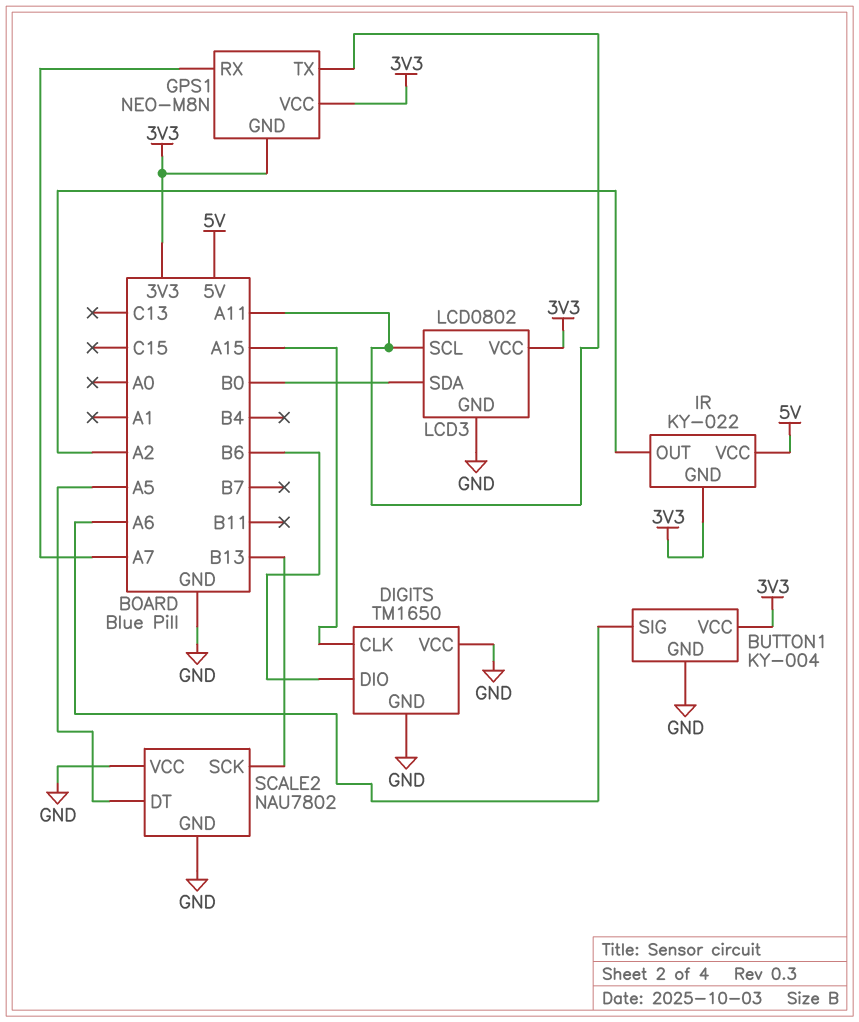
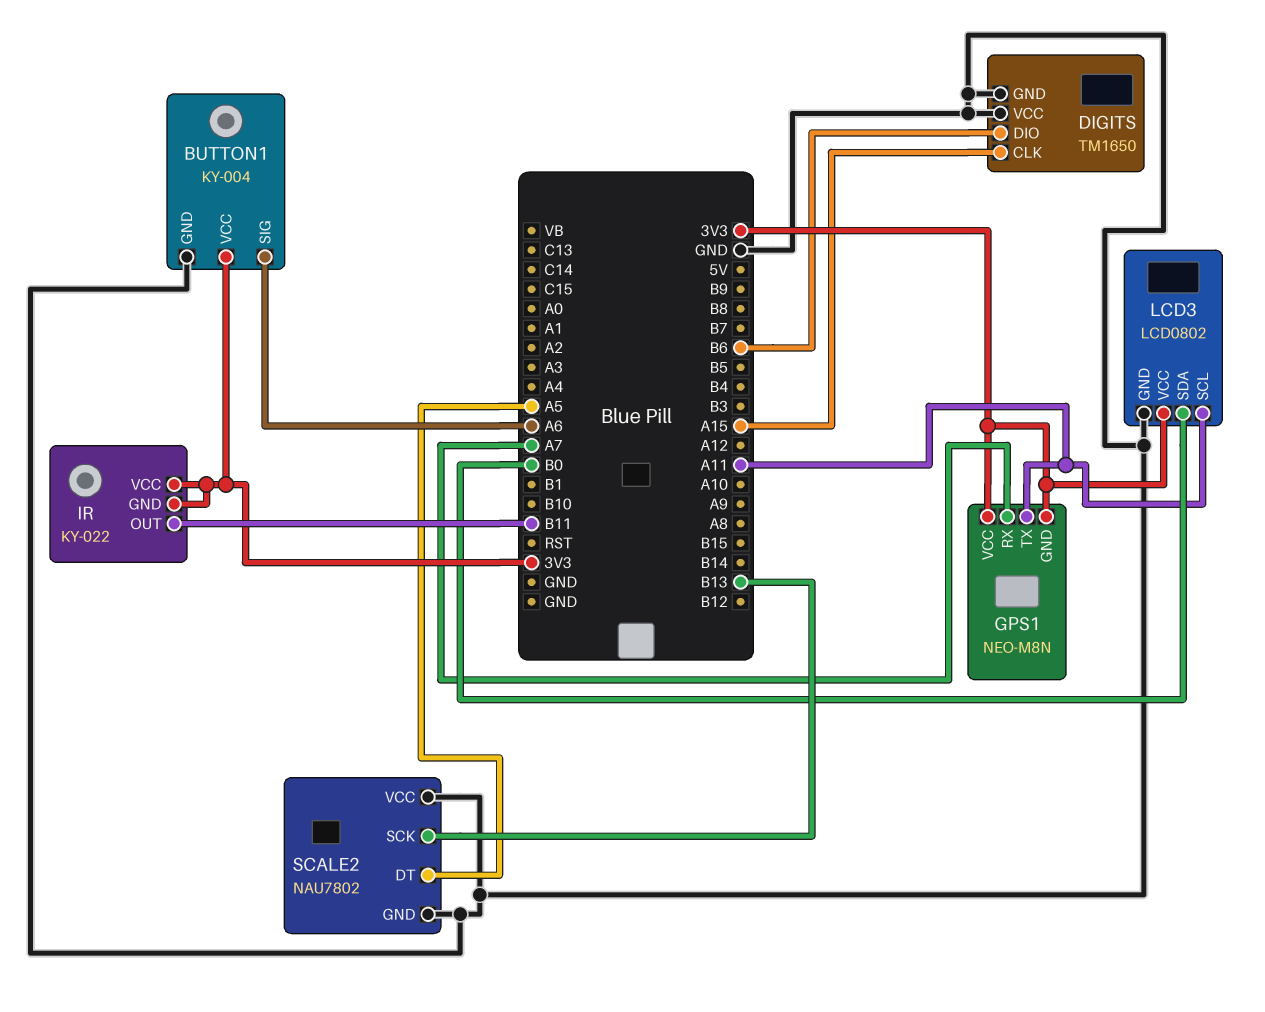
IR pin OUT: A2 -> B11
IR pin VCC: 5V -> 3V3

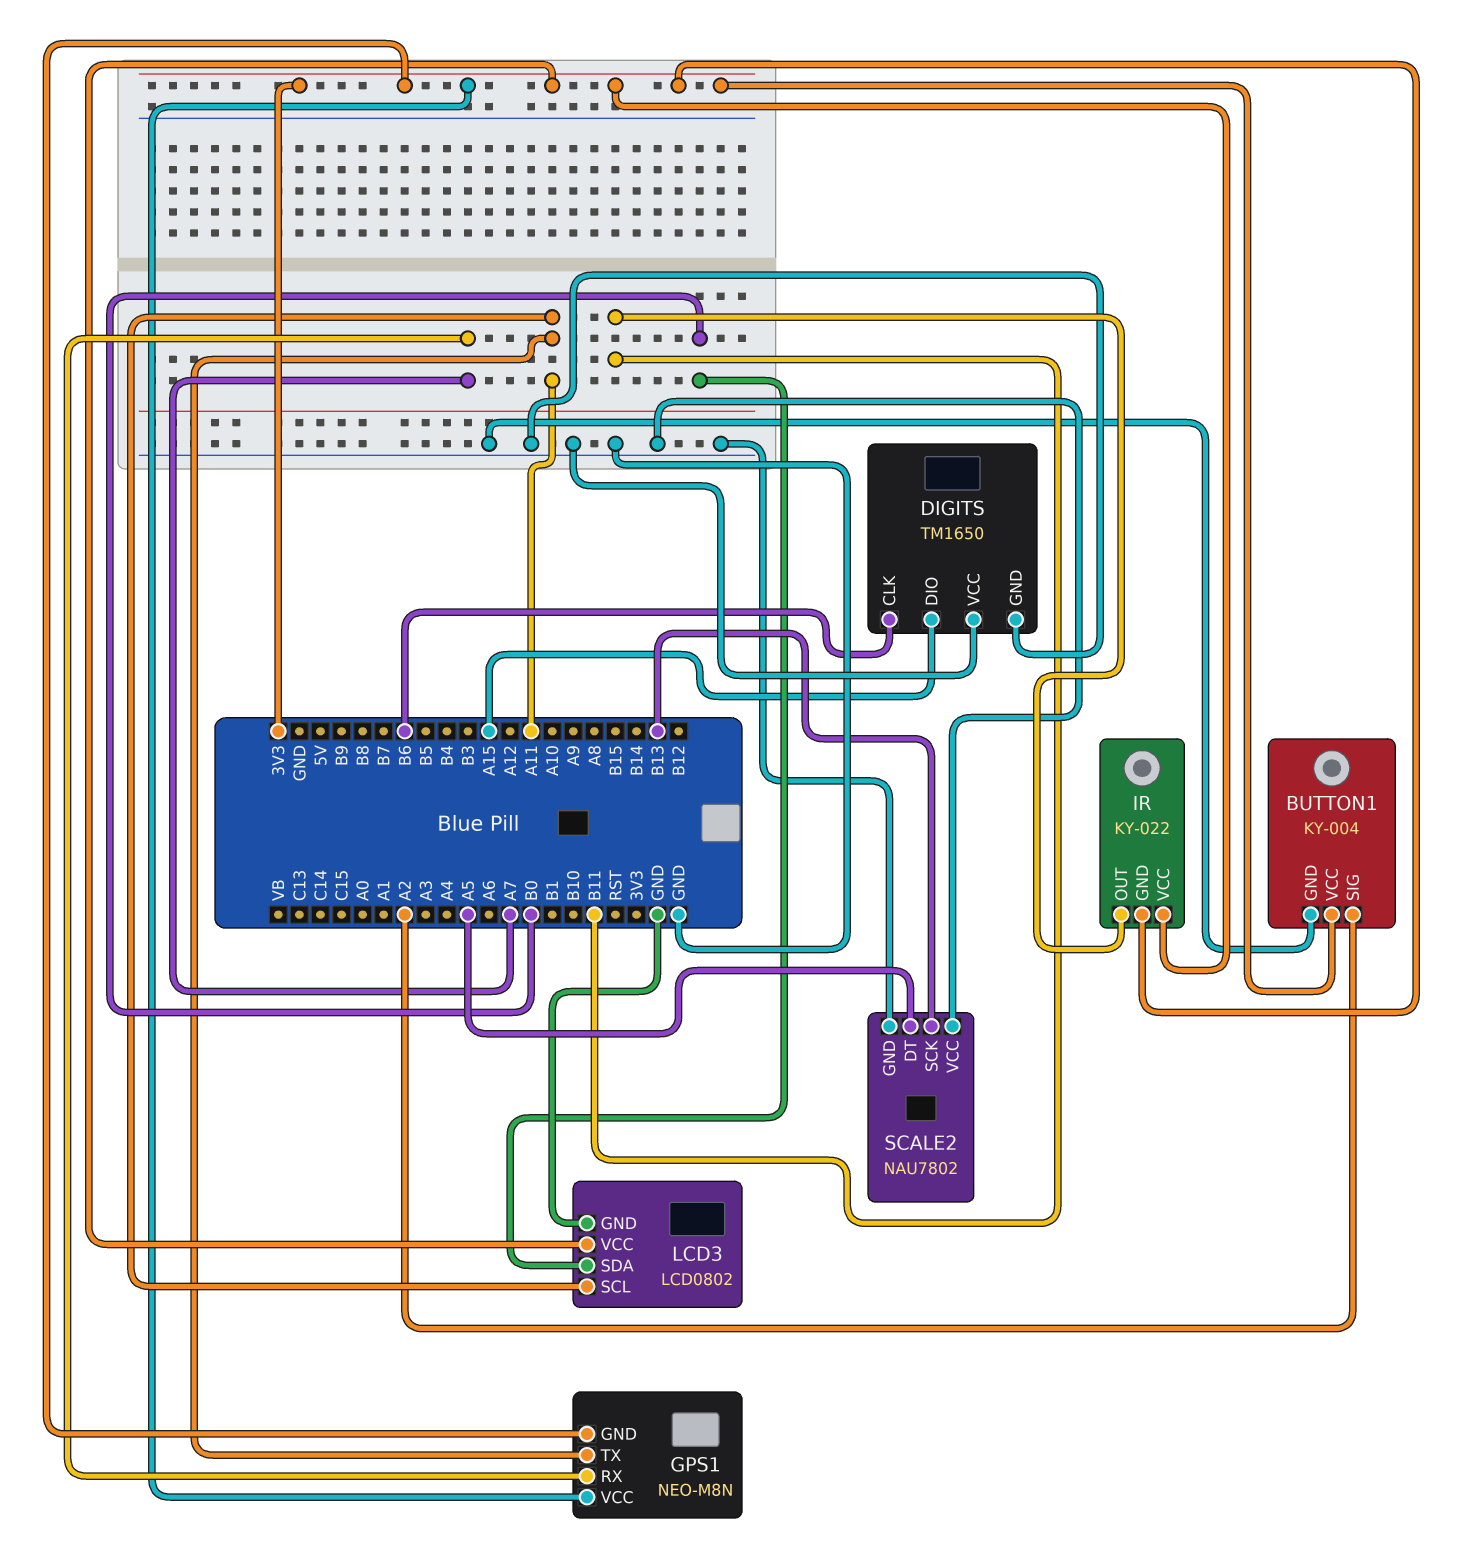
BUTTON1 pin SIG: A6 -> A2
DIGITS pin CLK: A15 -> B6
DIGITS pin DIO: B6 -> A15

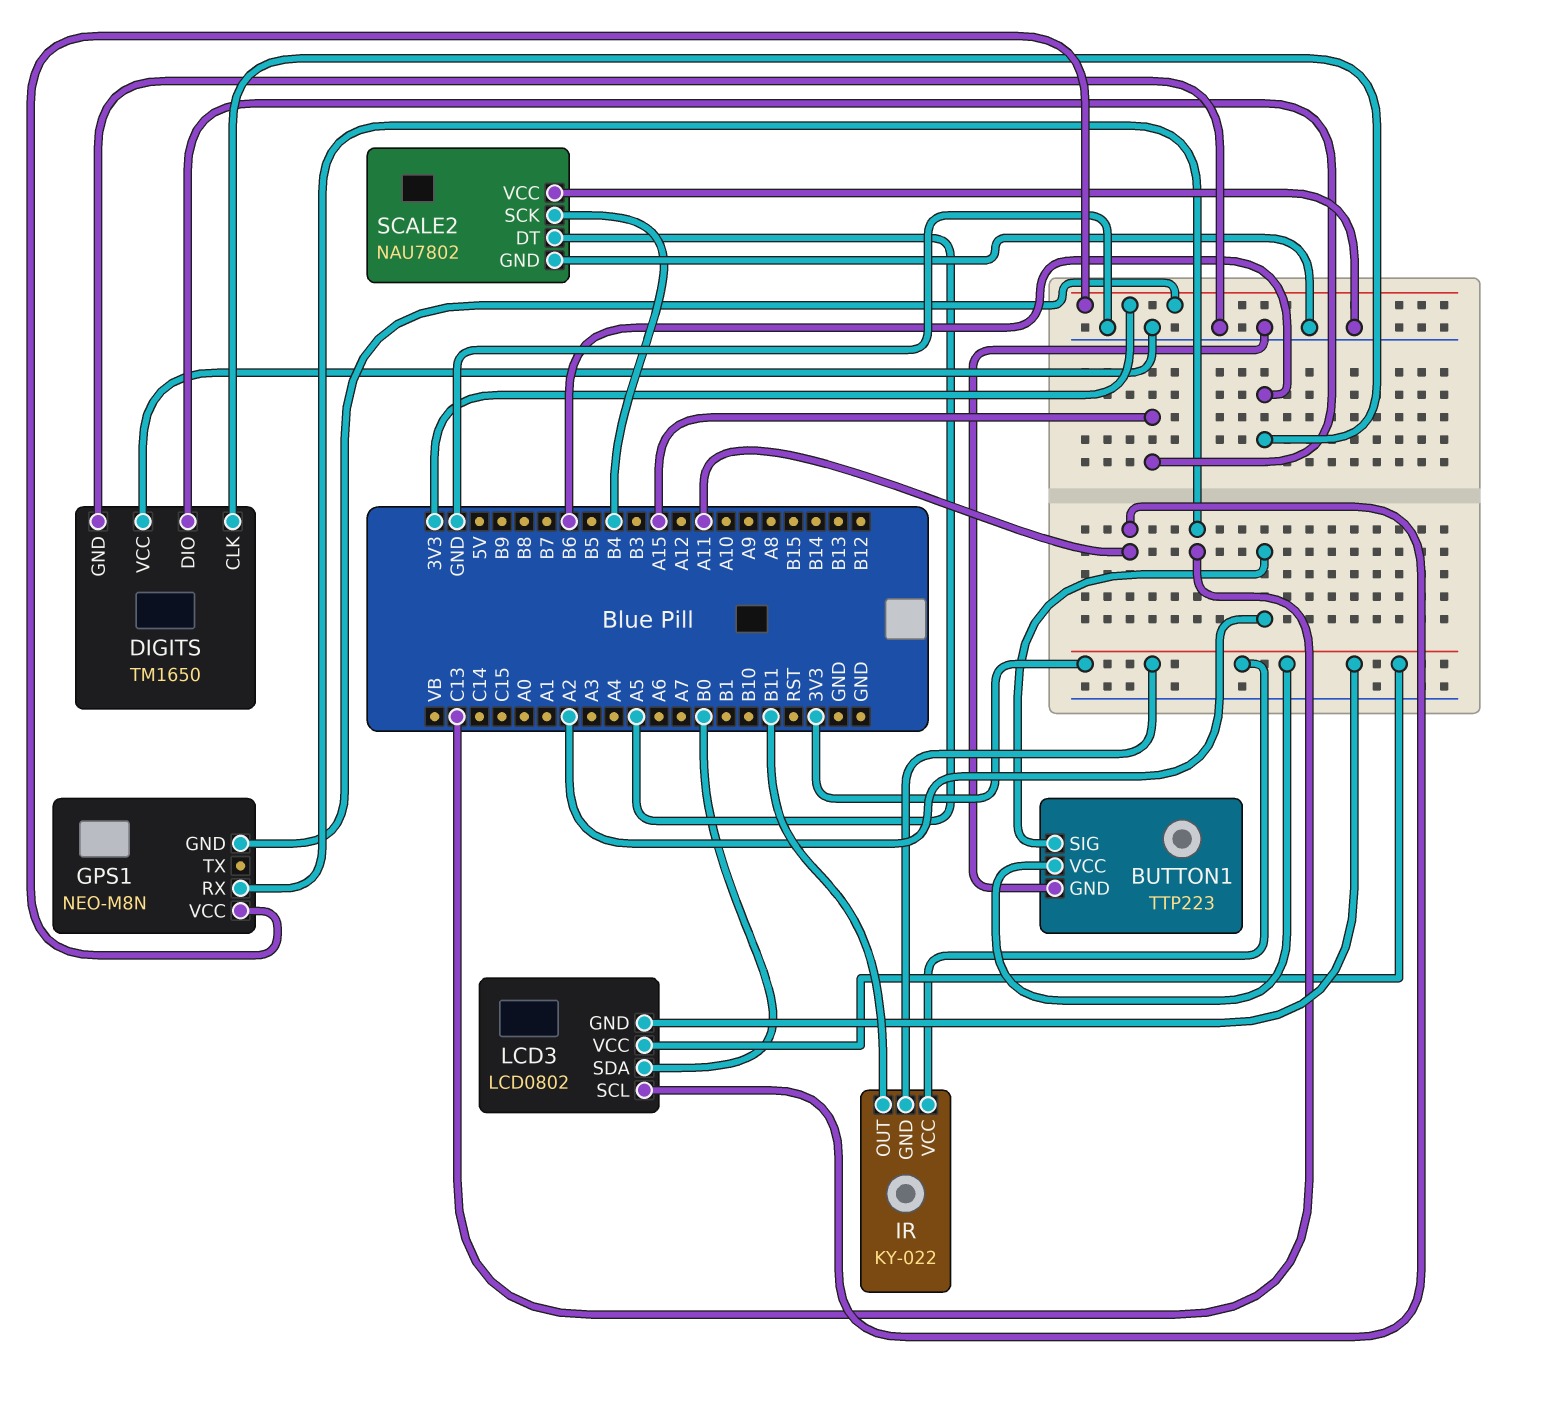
BUTTON1: KY-004 -> TTP223
GPS1 pin RX: A7 -> C13
GPS1 pin TX: A11 -> none
LCD3 pin GND: GND -> 3V3
SCALE2 pin SCK: B13 -> B4

